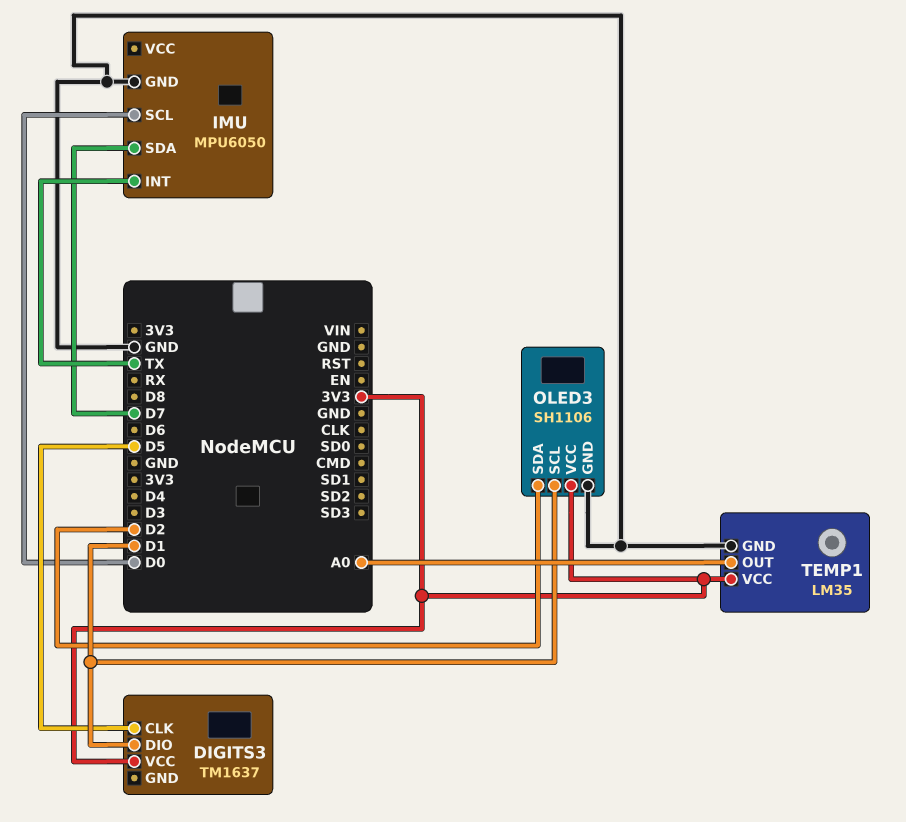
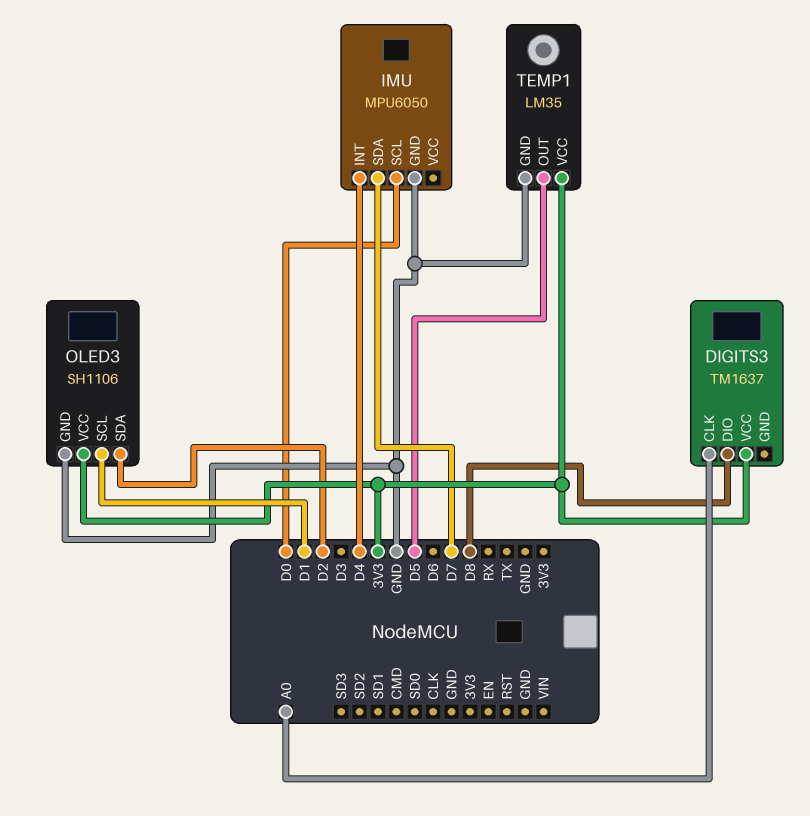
DIGITS3 pin CLK: D5 -> A0
DIGITS3 pin DIO: D1 -> D8
IMU pin INT: TX -> D4
TEMP1 pin OUT: A0 -> D5

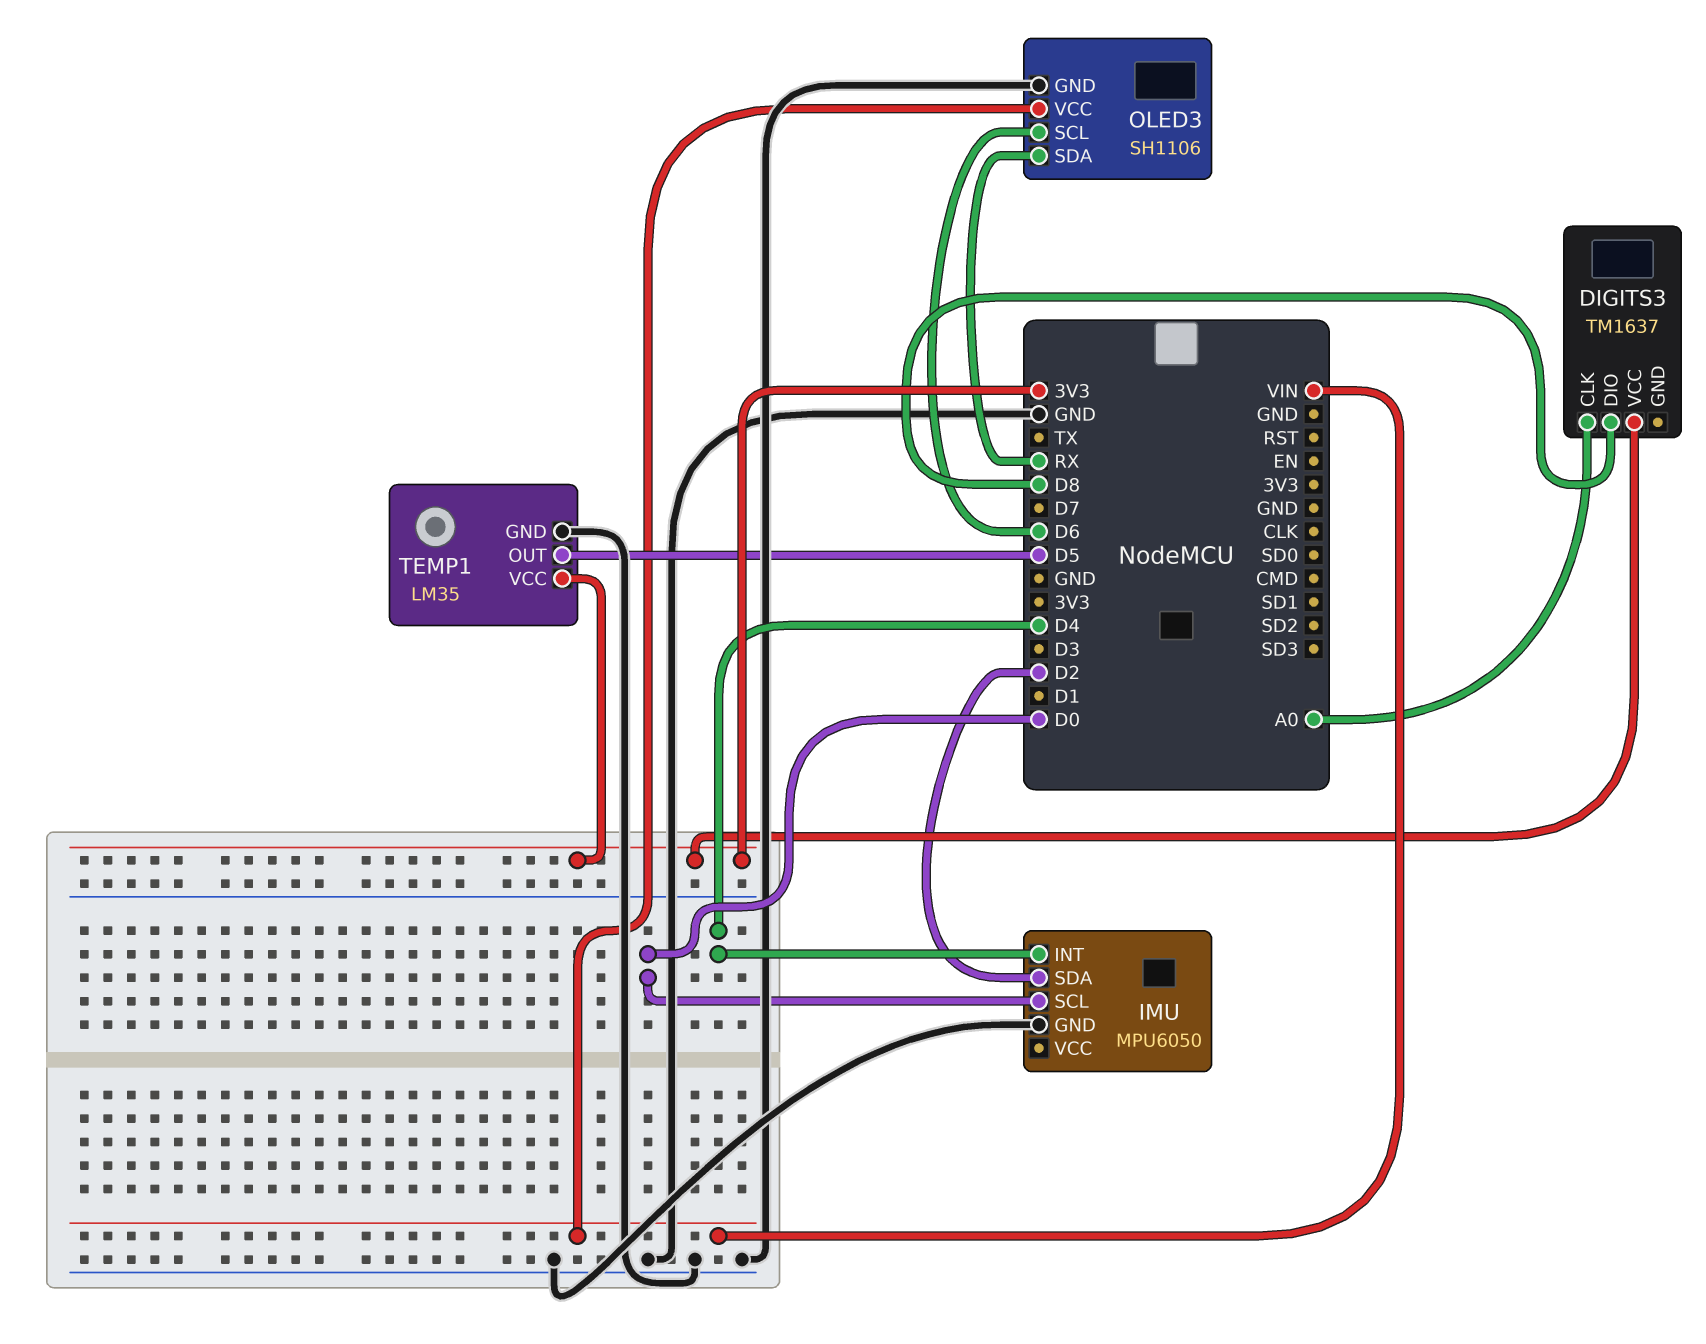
IMU pin SDA: D7 -> D2
OLED3 pin SCL: D1 -> D6
OLED3 pin SDA: D2 -> RX
OLED3 pin VCC: 3V3 -> VIN

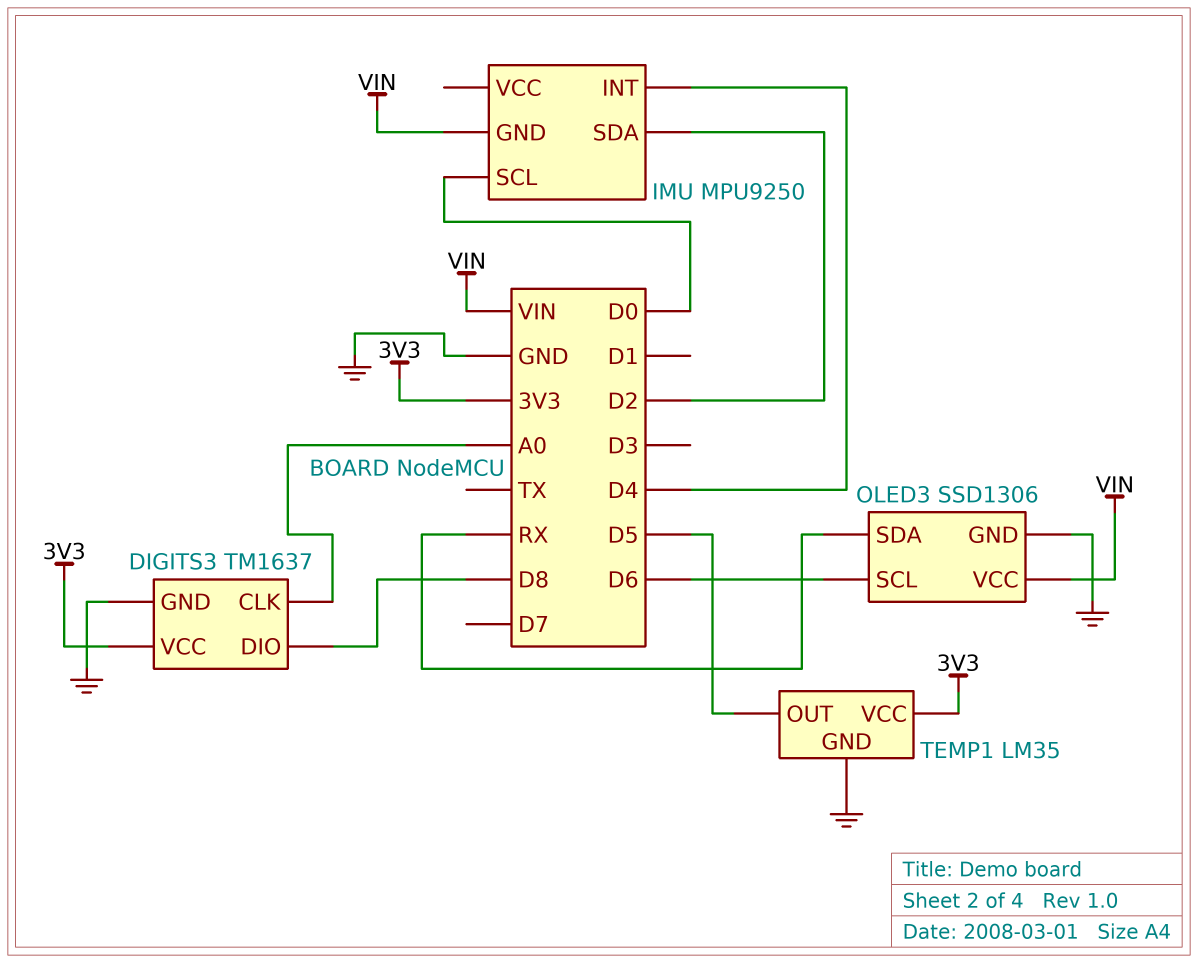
DIGITS3 pin GND: none -> GND
IMU: MPU6050 -> MPU9250
IMU pin GND: GND -> VIN
OLED3: SH1106 -> SSD1306

